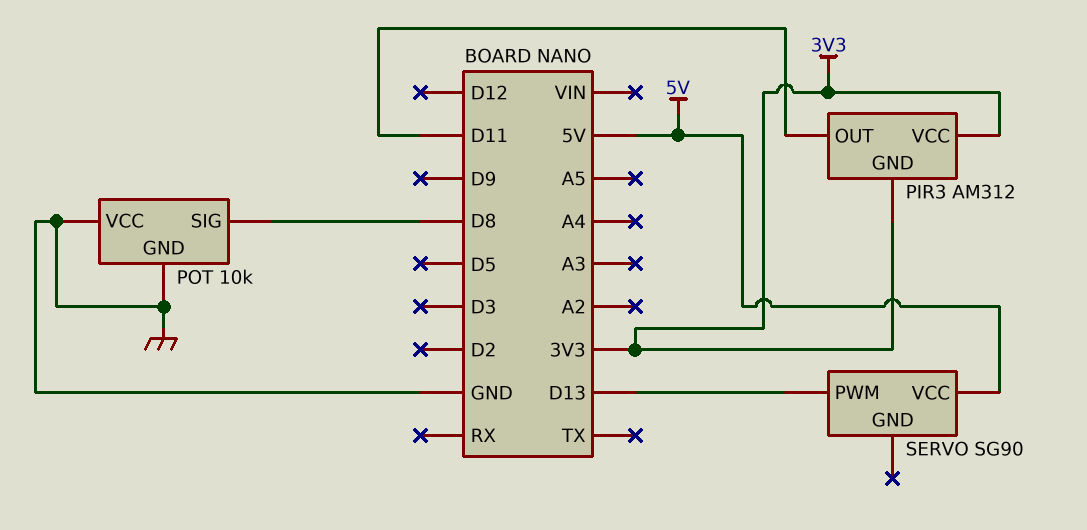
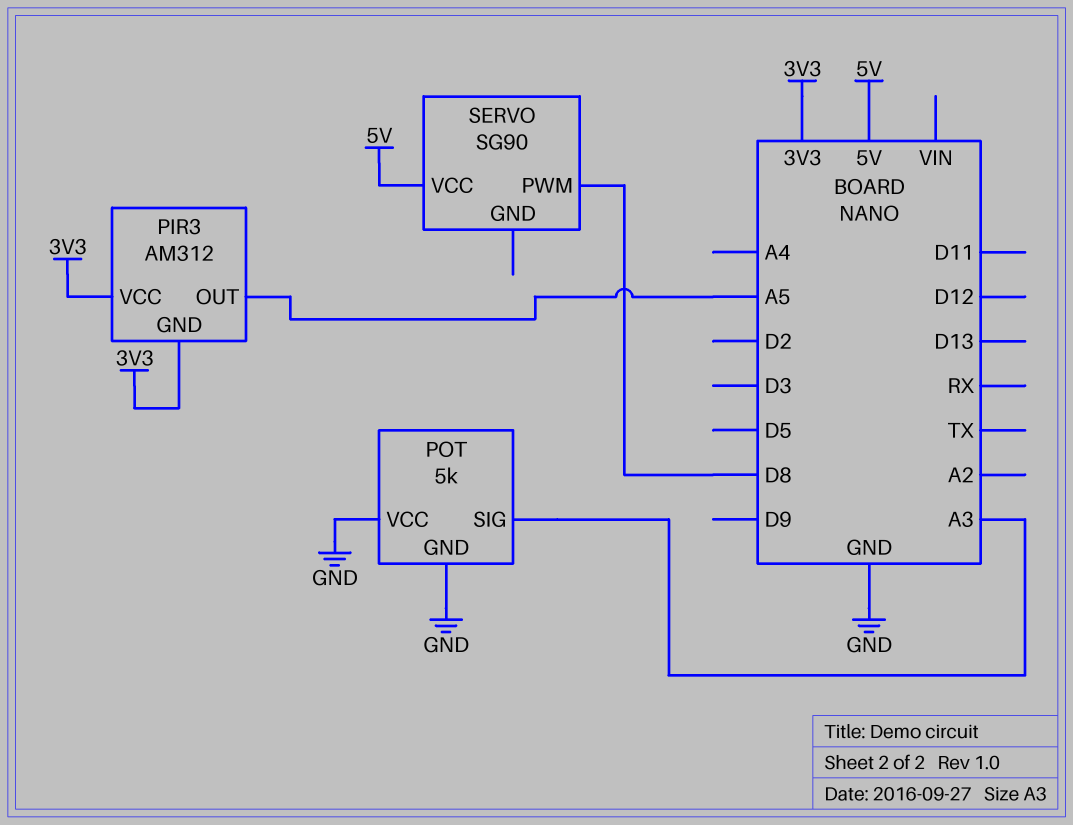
PIR3 pin OUT: D11 -> A5
POT: 10k -> 5k
POT pin SIG: D8 -> A3
SERVO pin PWM: D13 -> D8

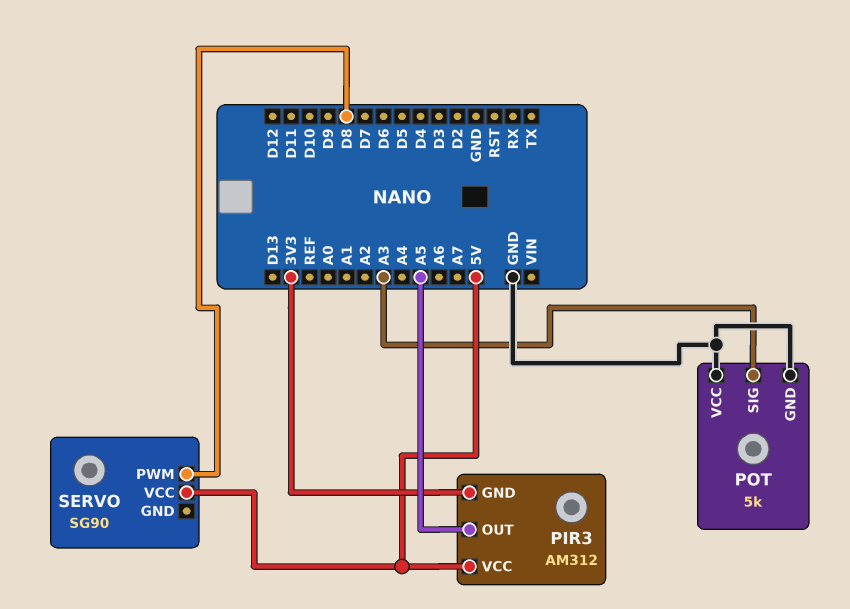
PIR3 pin VCC: 3V3 -> 5V

